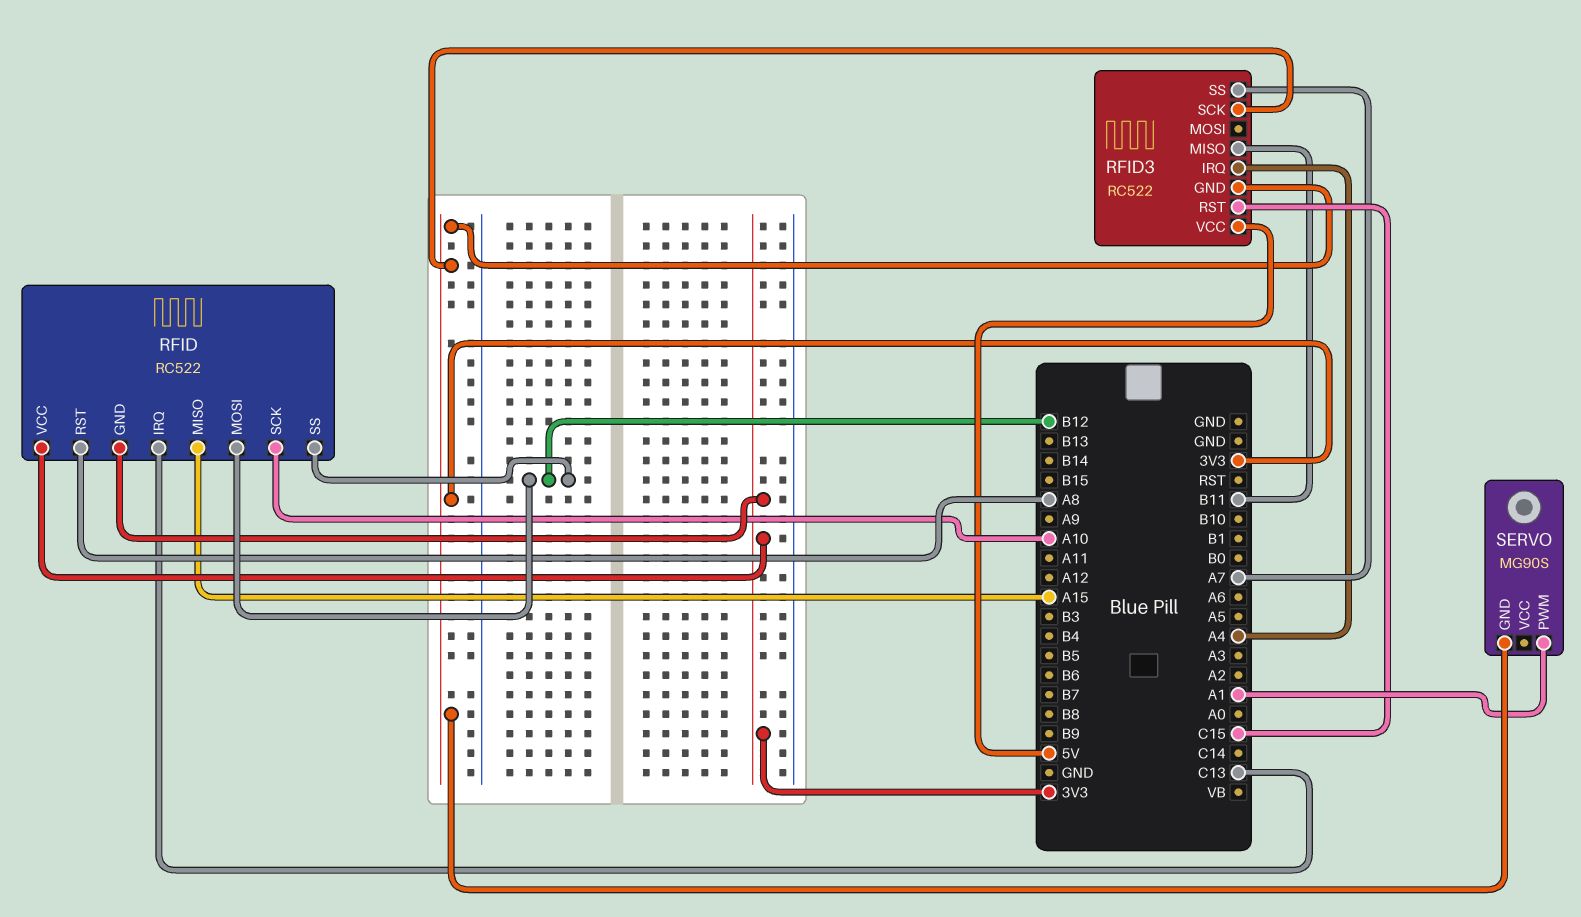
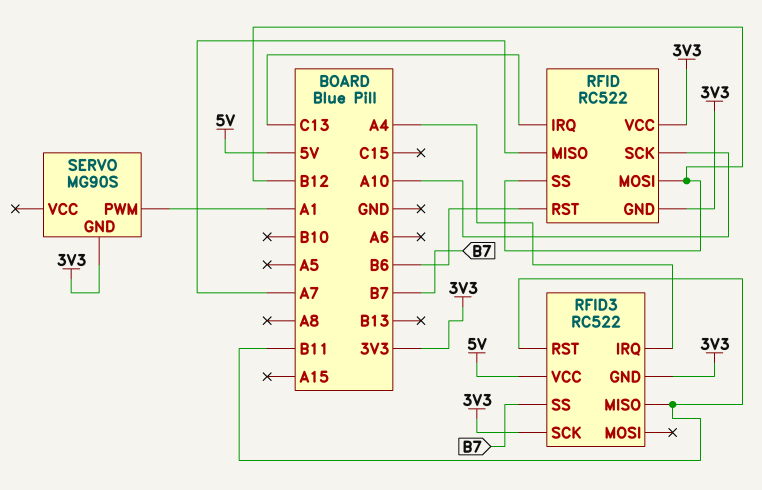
RFID pin MISO: A15 -> A7
RFID pin RST: A8 -> B6
RFID3 pin RST: C15 -> B11
RFID3 pin SS: A7 -> B7

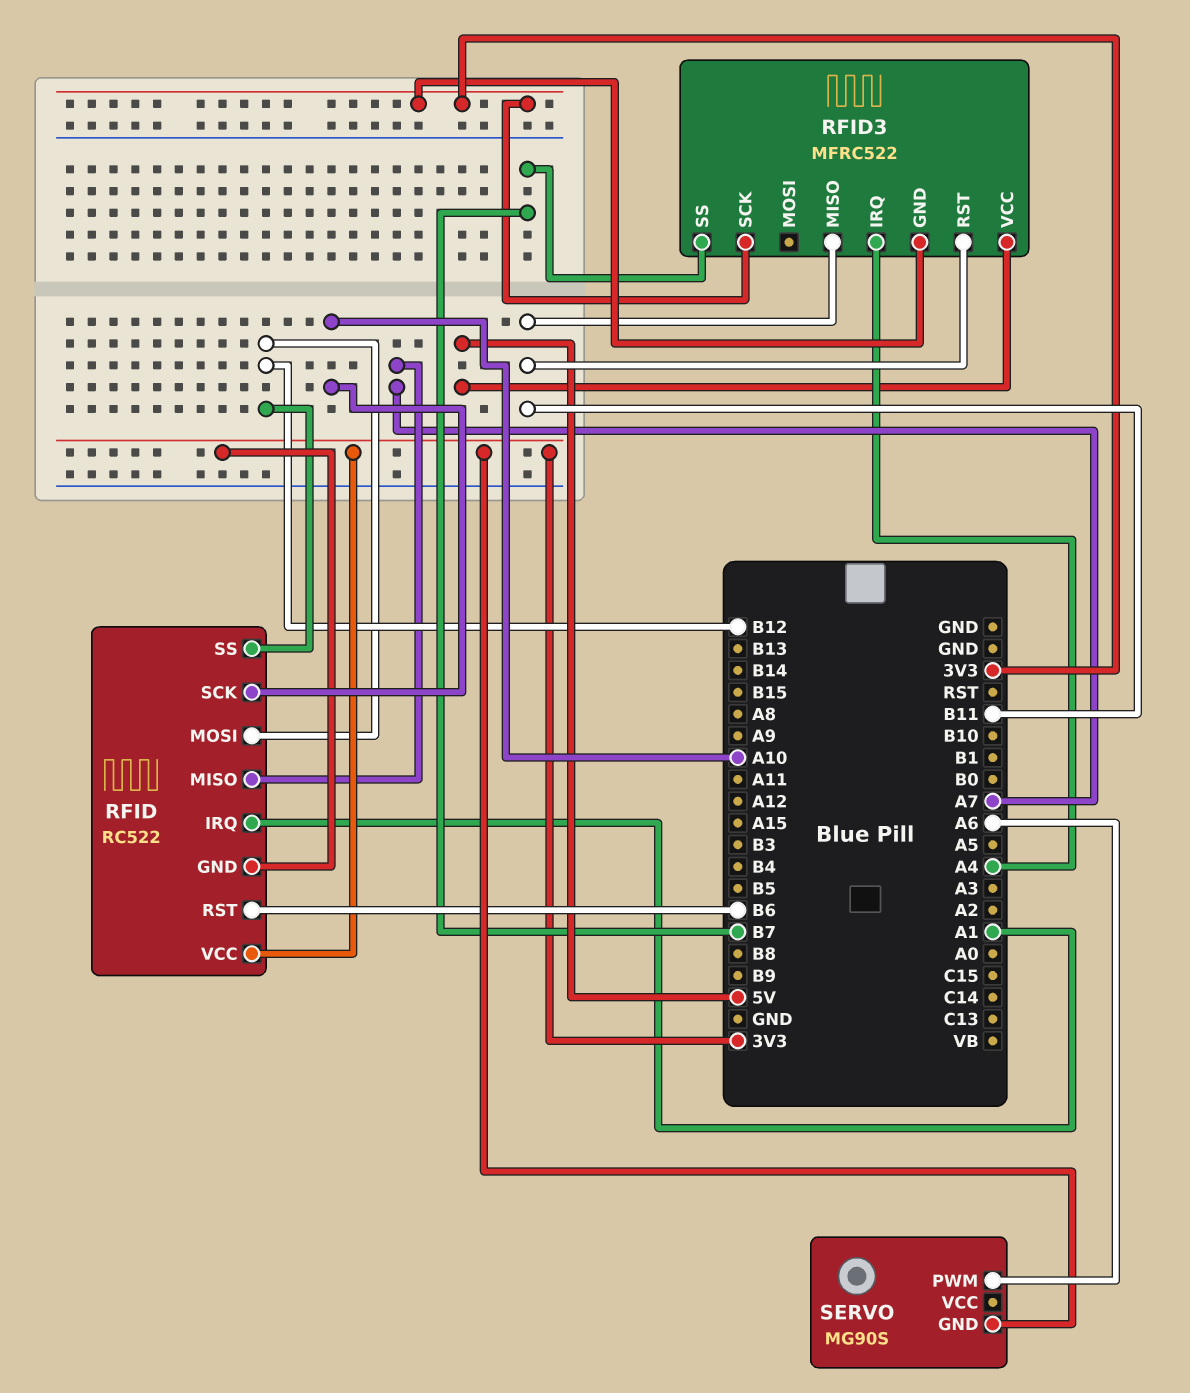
RFID pin IRQ: C13 -> A1
RFID3: RC522 -> MFRC522
SERVO pin PWM: A1 -> A6

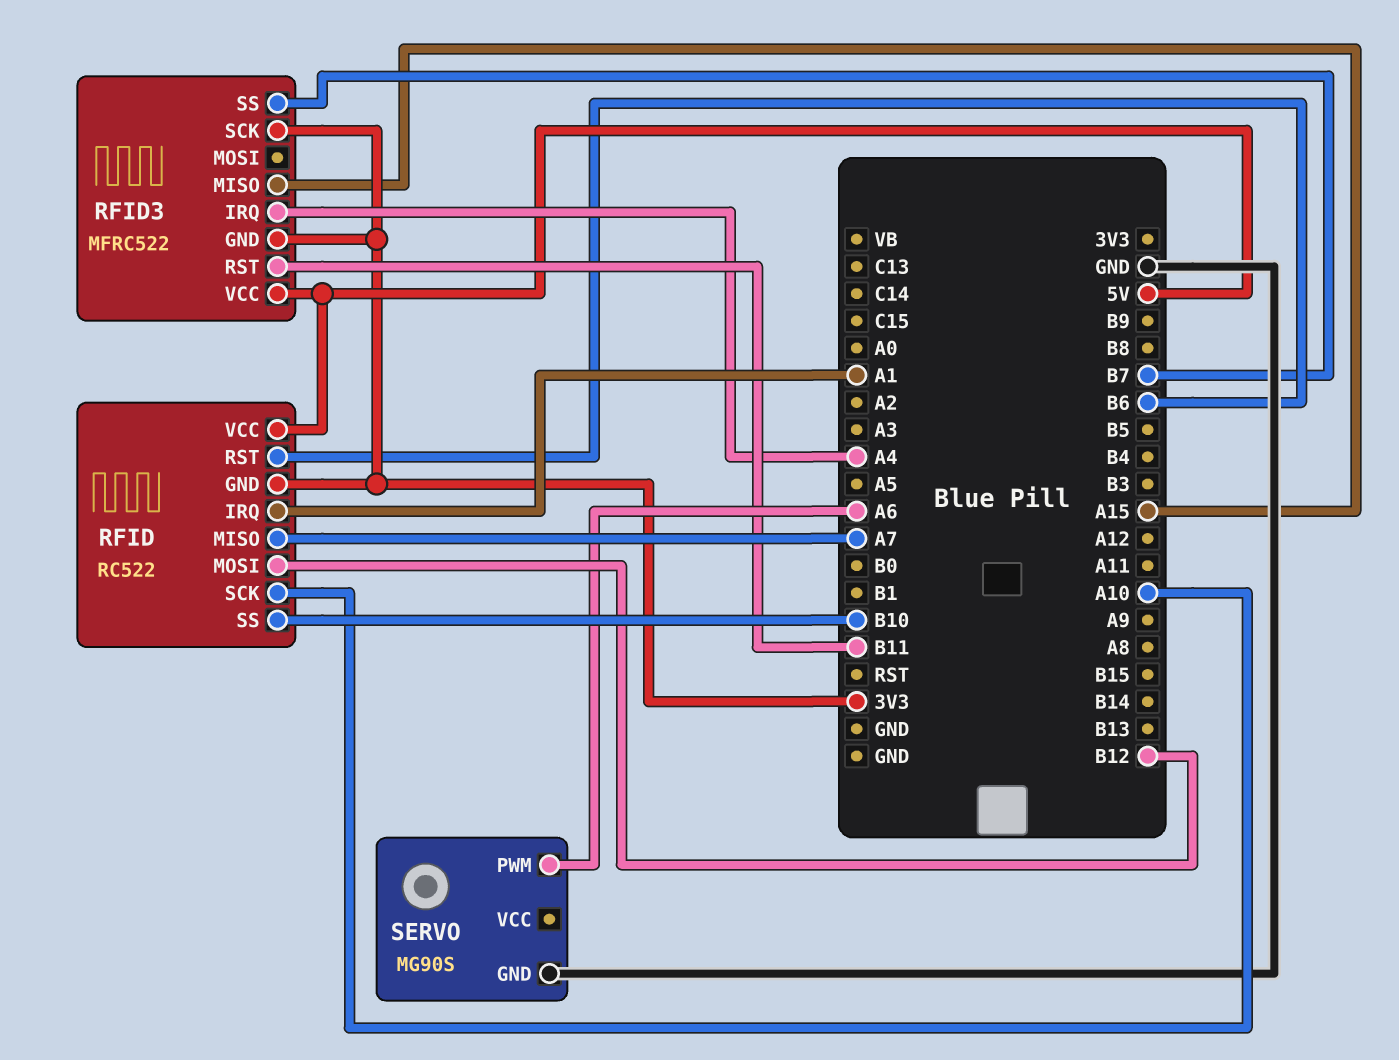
RFID pin SS: B12 -> B10
RFID pin VCC: 3V3 -> 5V
RFID3 pin MISO: B11 -> A15
SERVO pin GND: 3V3 -> GND

